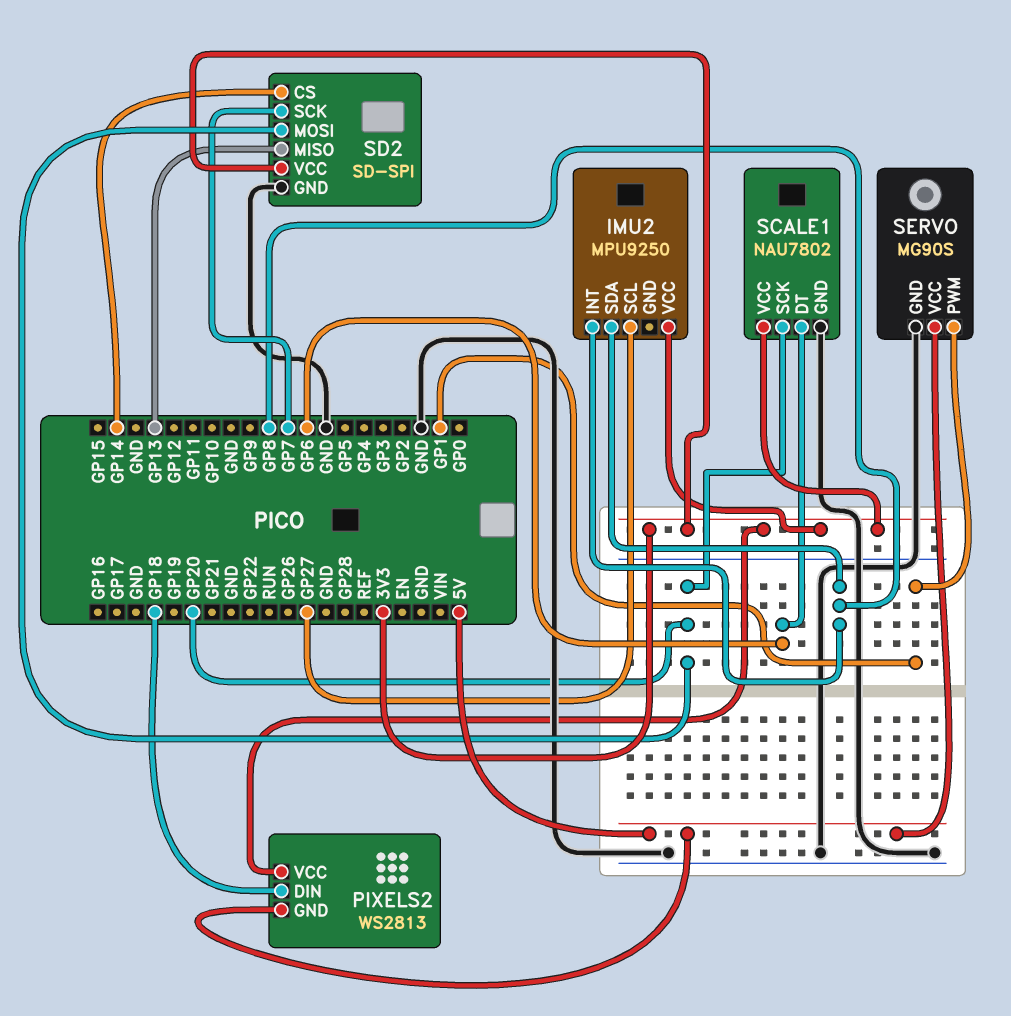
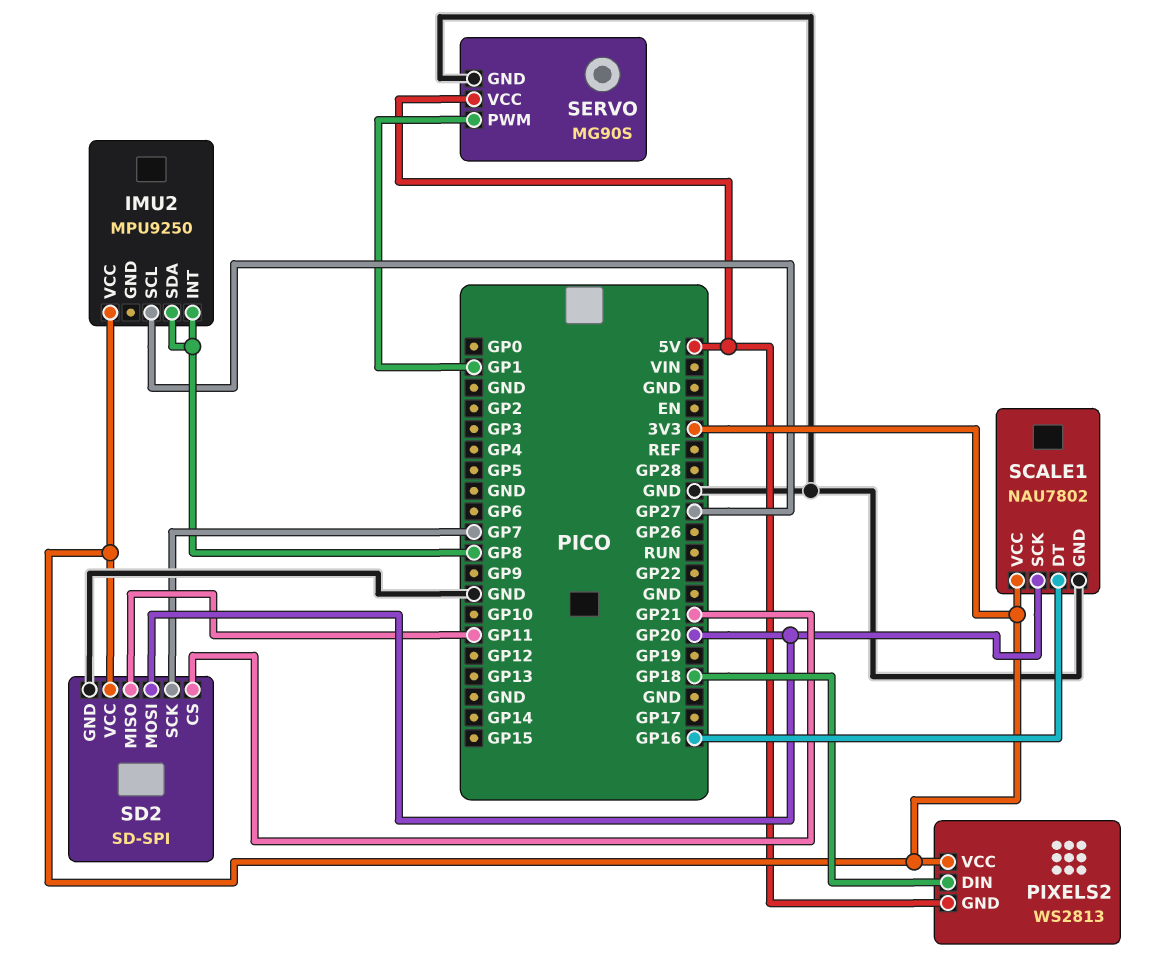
SCALE1 pin DT: GP6 -> GP16
SD2 pin CS: GP14 -> GP21
SD2 pin MISO: GP13 -> GP11

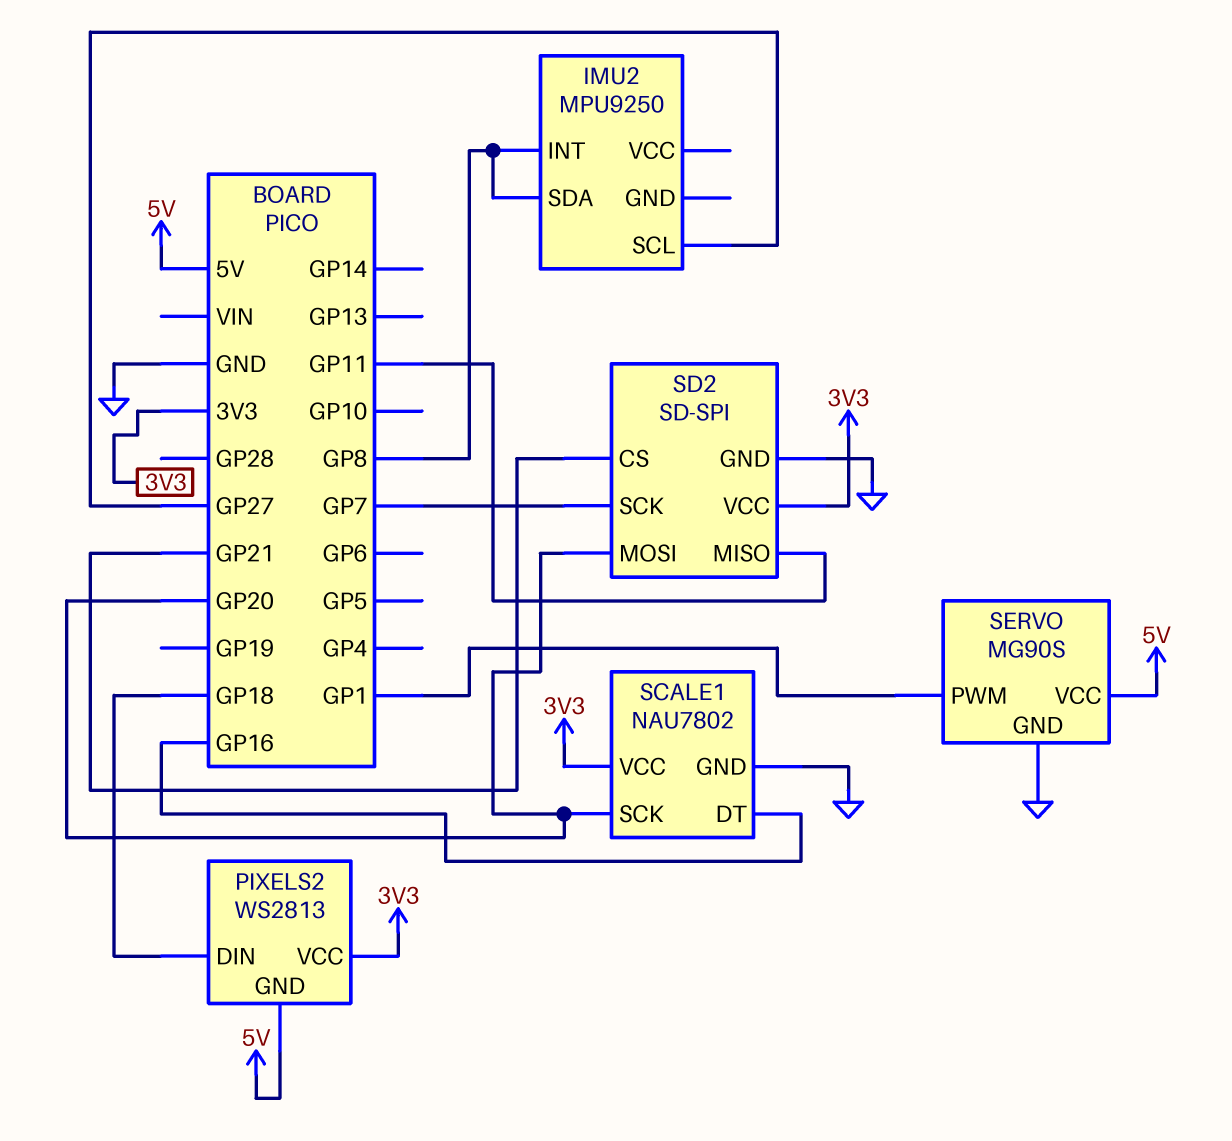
IMU2 pin VCC: 3V3 -> none

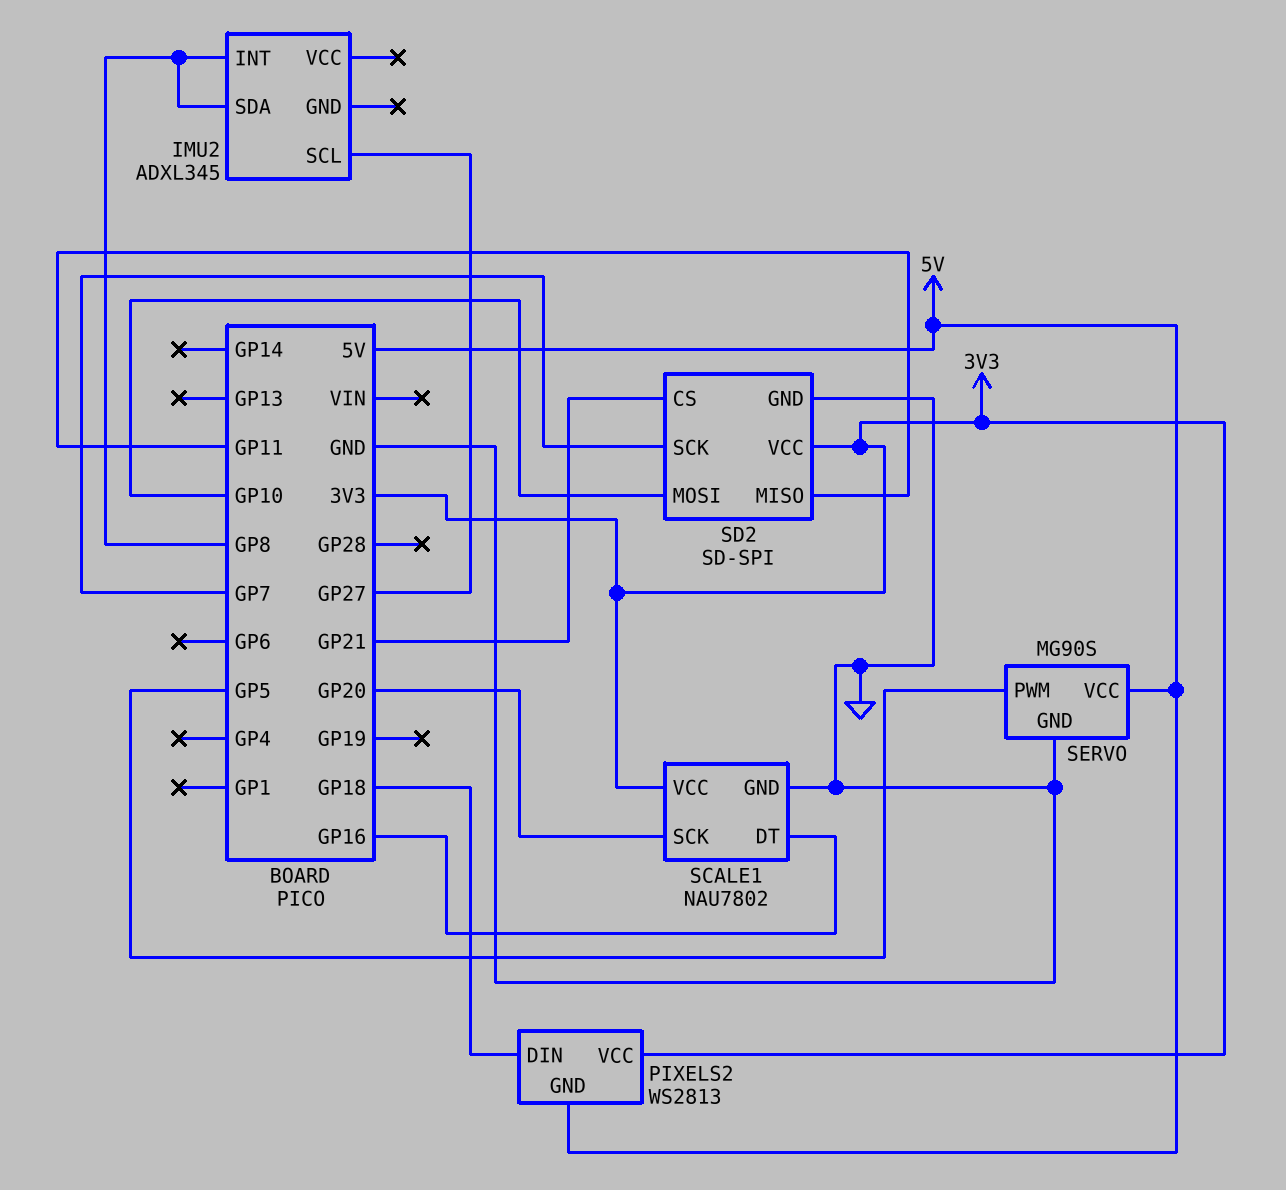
IMU2: MPU9250 -> ADXL345
SD2 pin MOSI: GP20 -> GP10
SERVO pin PWM: GP1 -> GP5

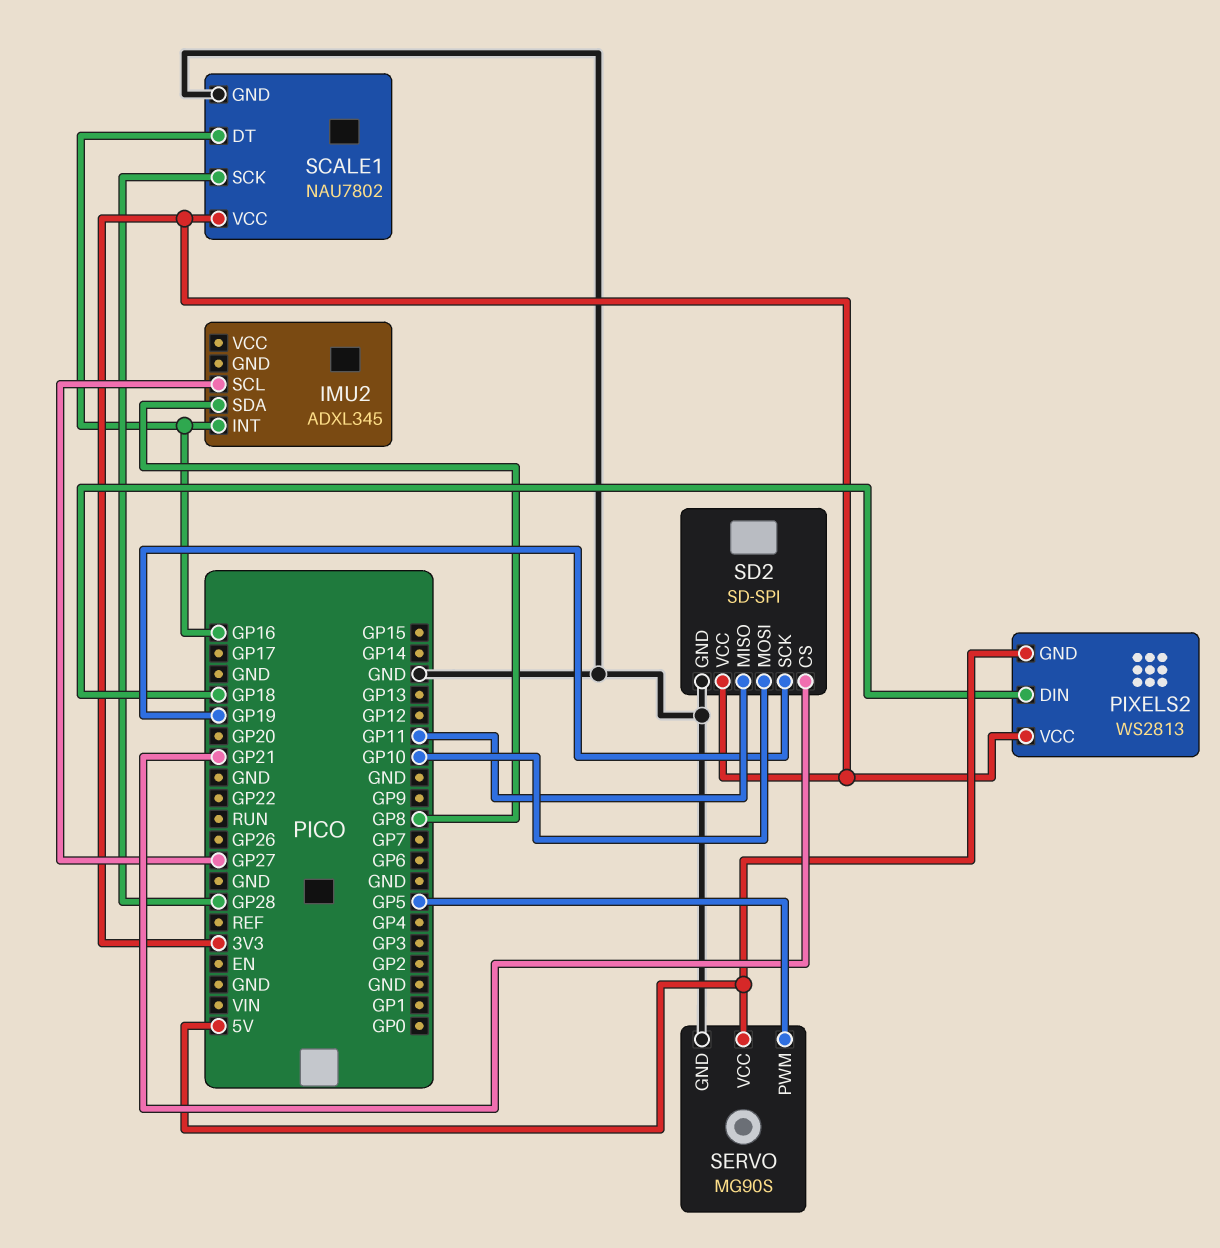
IMU2 pin INT: GP8 -> GP16
SCALE1 pin SCK: GP20 -> GP28
SD2 pin SCK: GP7 -> GP19

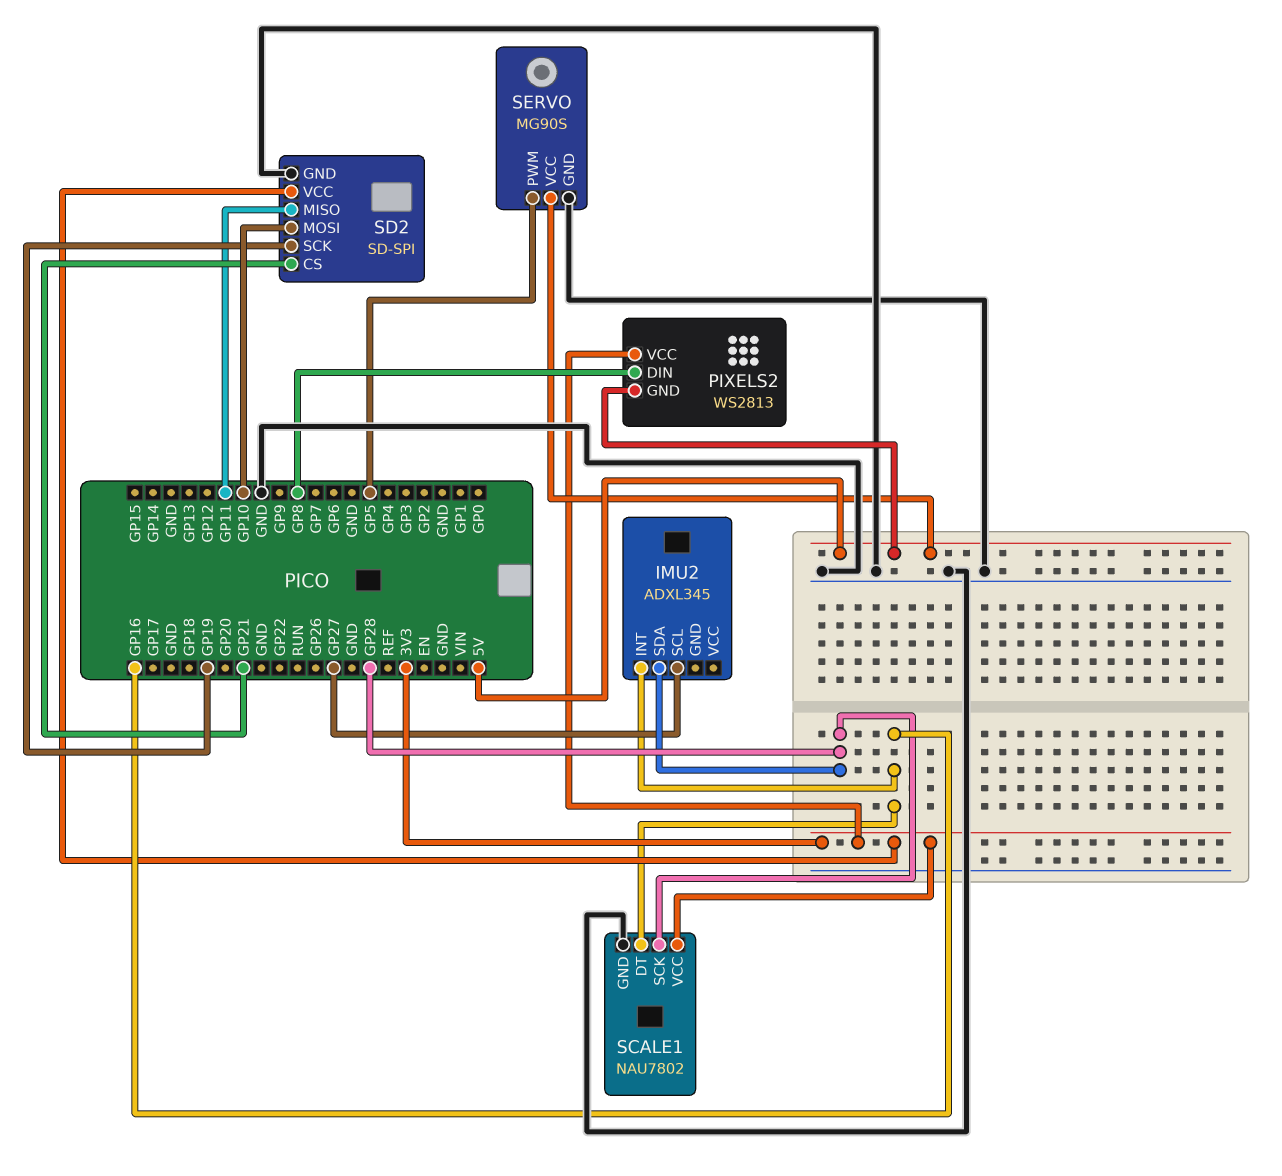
IMU2 pin SDA: GP8 -> GP28
PIXELS2 pin DIN: GP18 -> GP8

